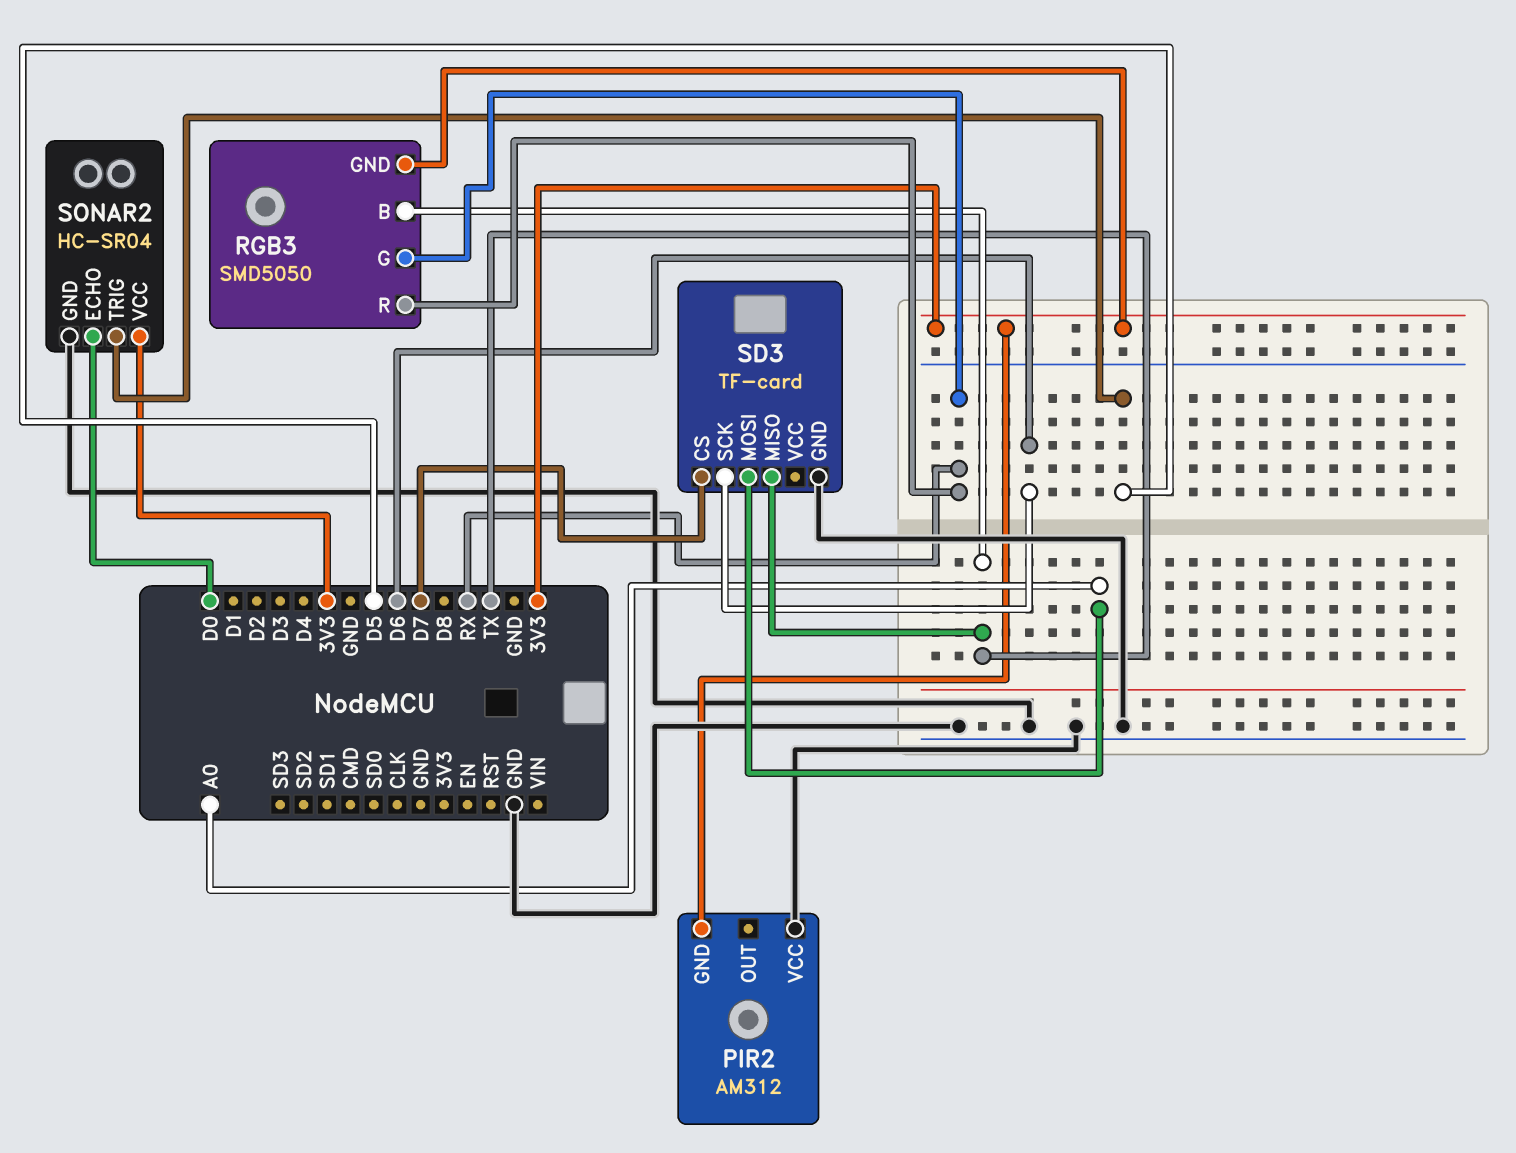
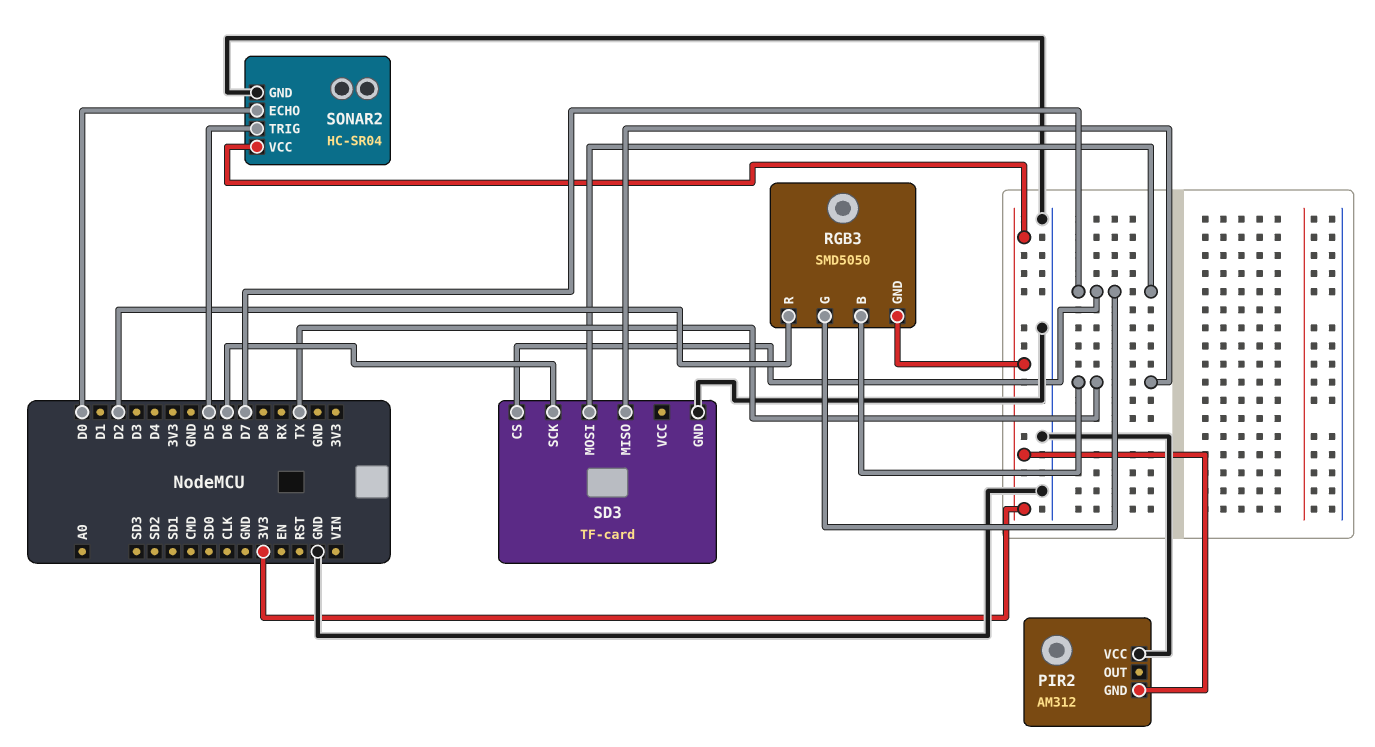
RGB3 pin G: RX -> D7
RGB3 pin R: RX -> D2
SD3 pin MOSI: A0 -> D7

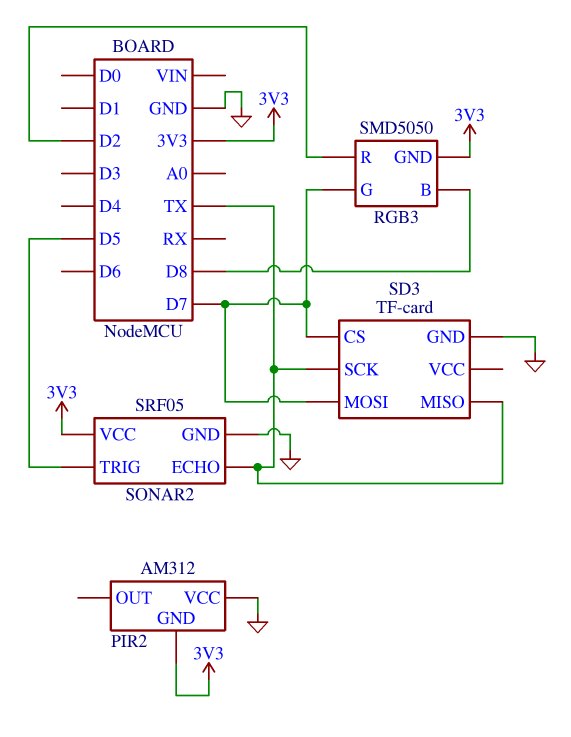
RGB3 pin B: TX -> D8
SD3 pin SCK: D6 -> TX
SONAR2: HC-SR04 -> SRF05
SONAR2 pin ECHO: D0 -> TX

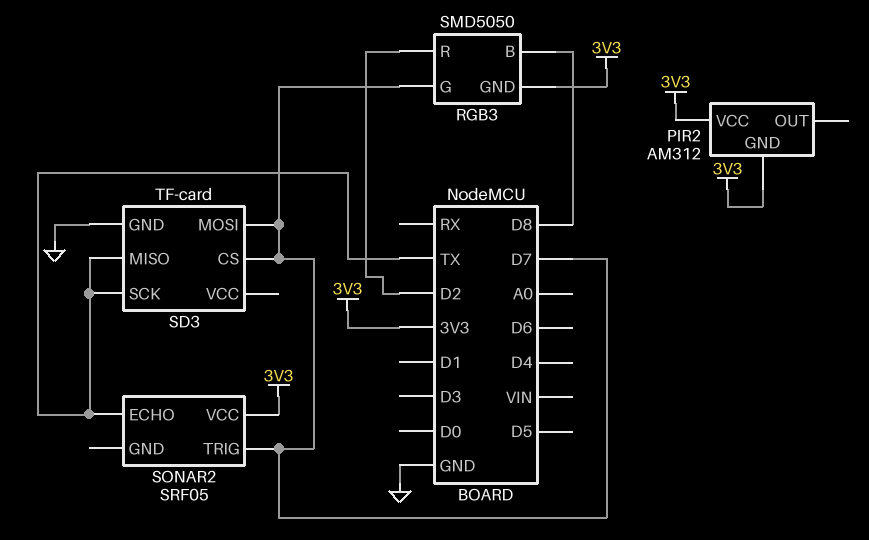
PIR2 pin VCC: GND -> 3V3
SONAR2 pin GND: GND -> none
SONAR2 pin TRIG: D5 -> D7

